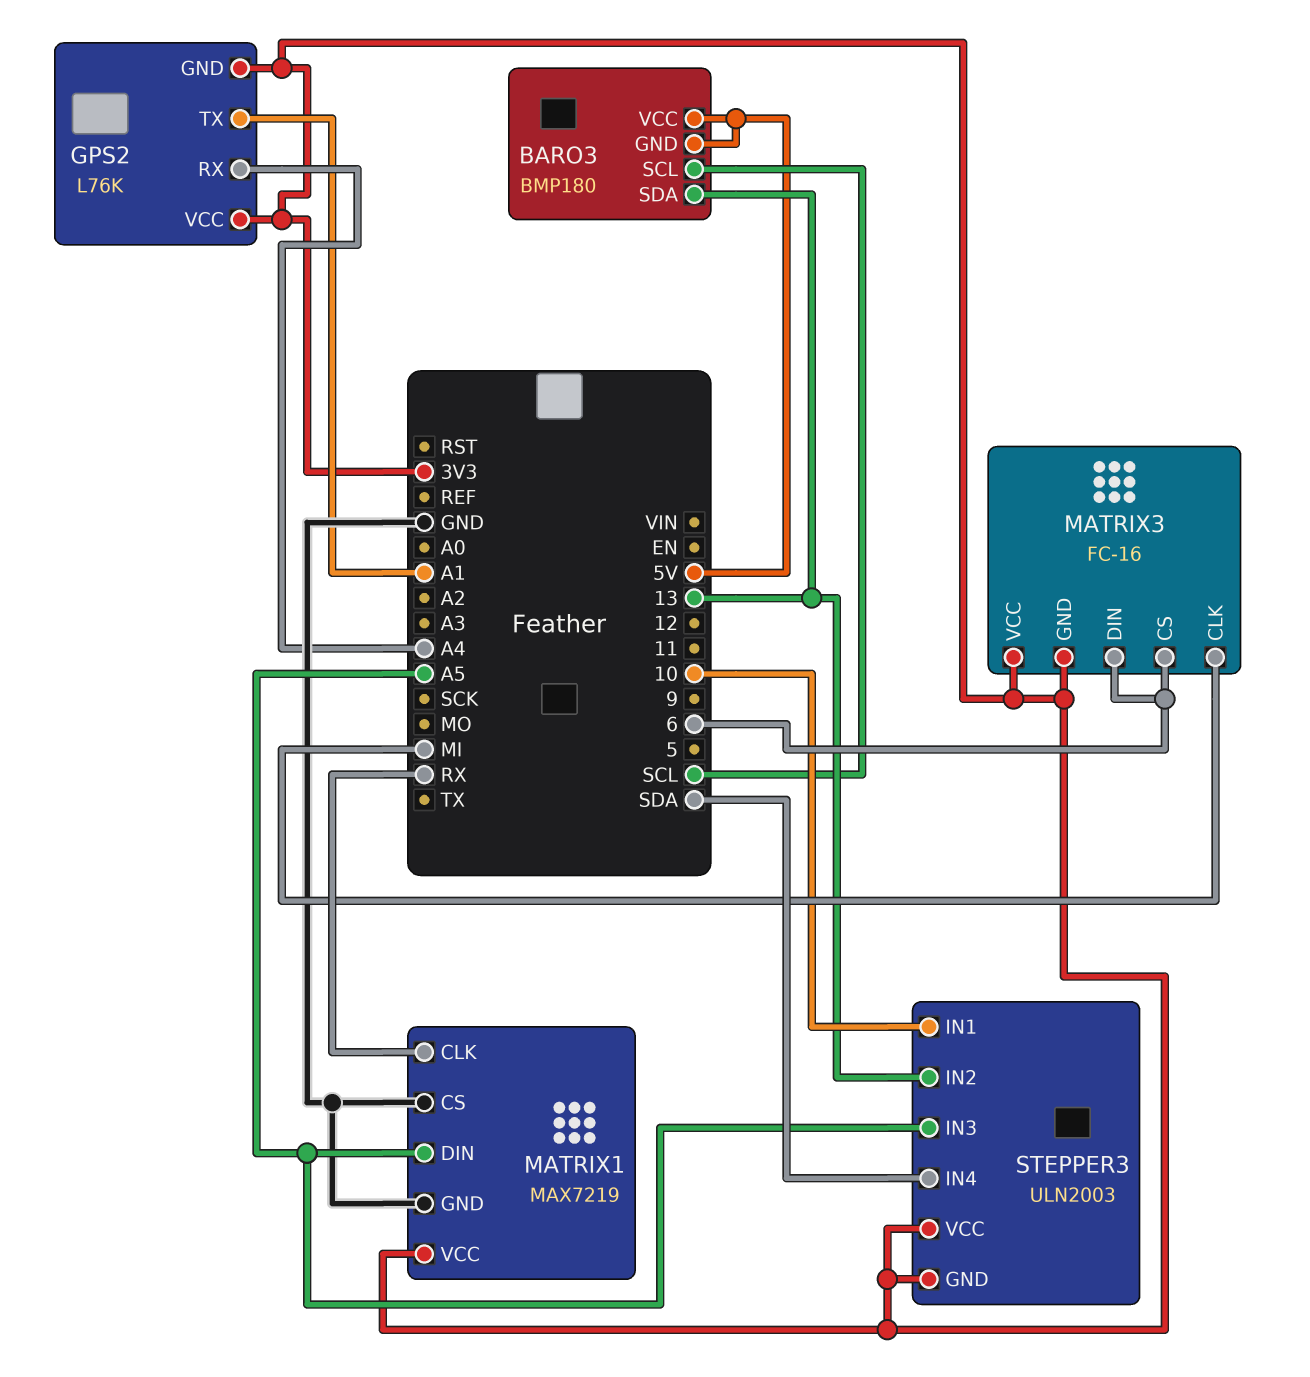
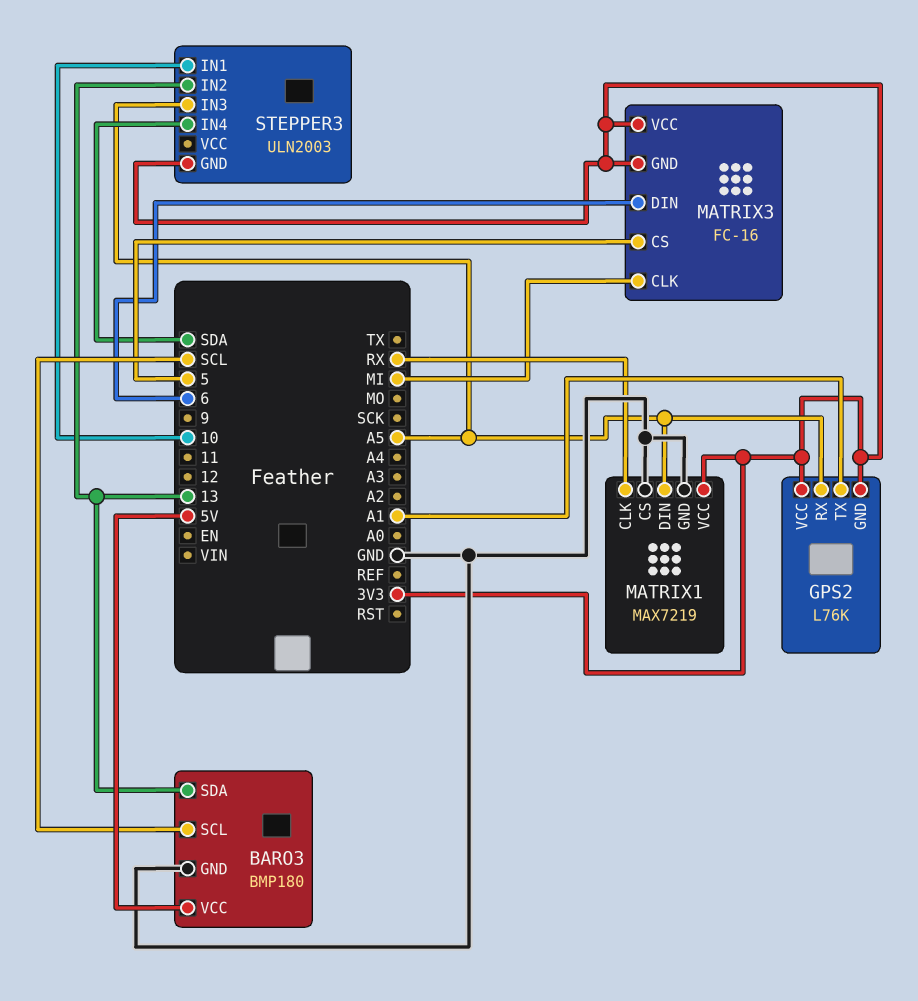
BARO3 pin GND: 5V -> GND
GPS2 pin RX: A4 -> A5
MATRIX3 pin CS: 6 -> 5
STEPPER3 pin VCC: 3V3 -> none

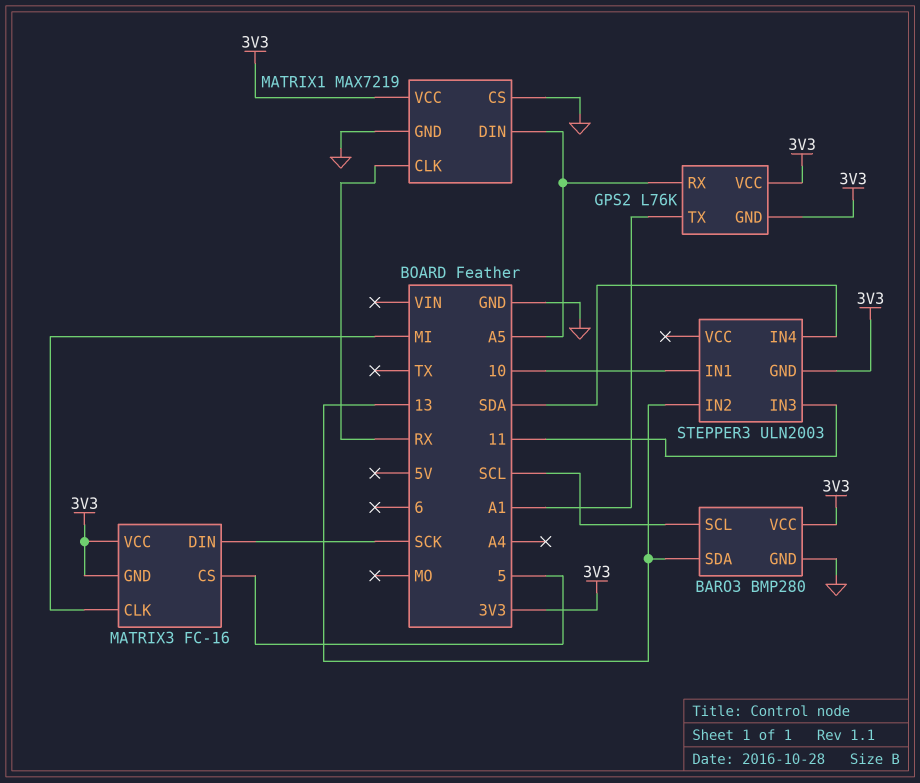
BARO3: BMP180 -> BMP280
BARO3 pin VCC: 5V -> 3V3
MATRIX3 pin DIN: 6 -> SCK
STEPPER3 pin IN3: A5 -> 11

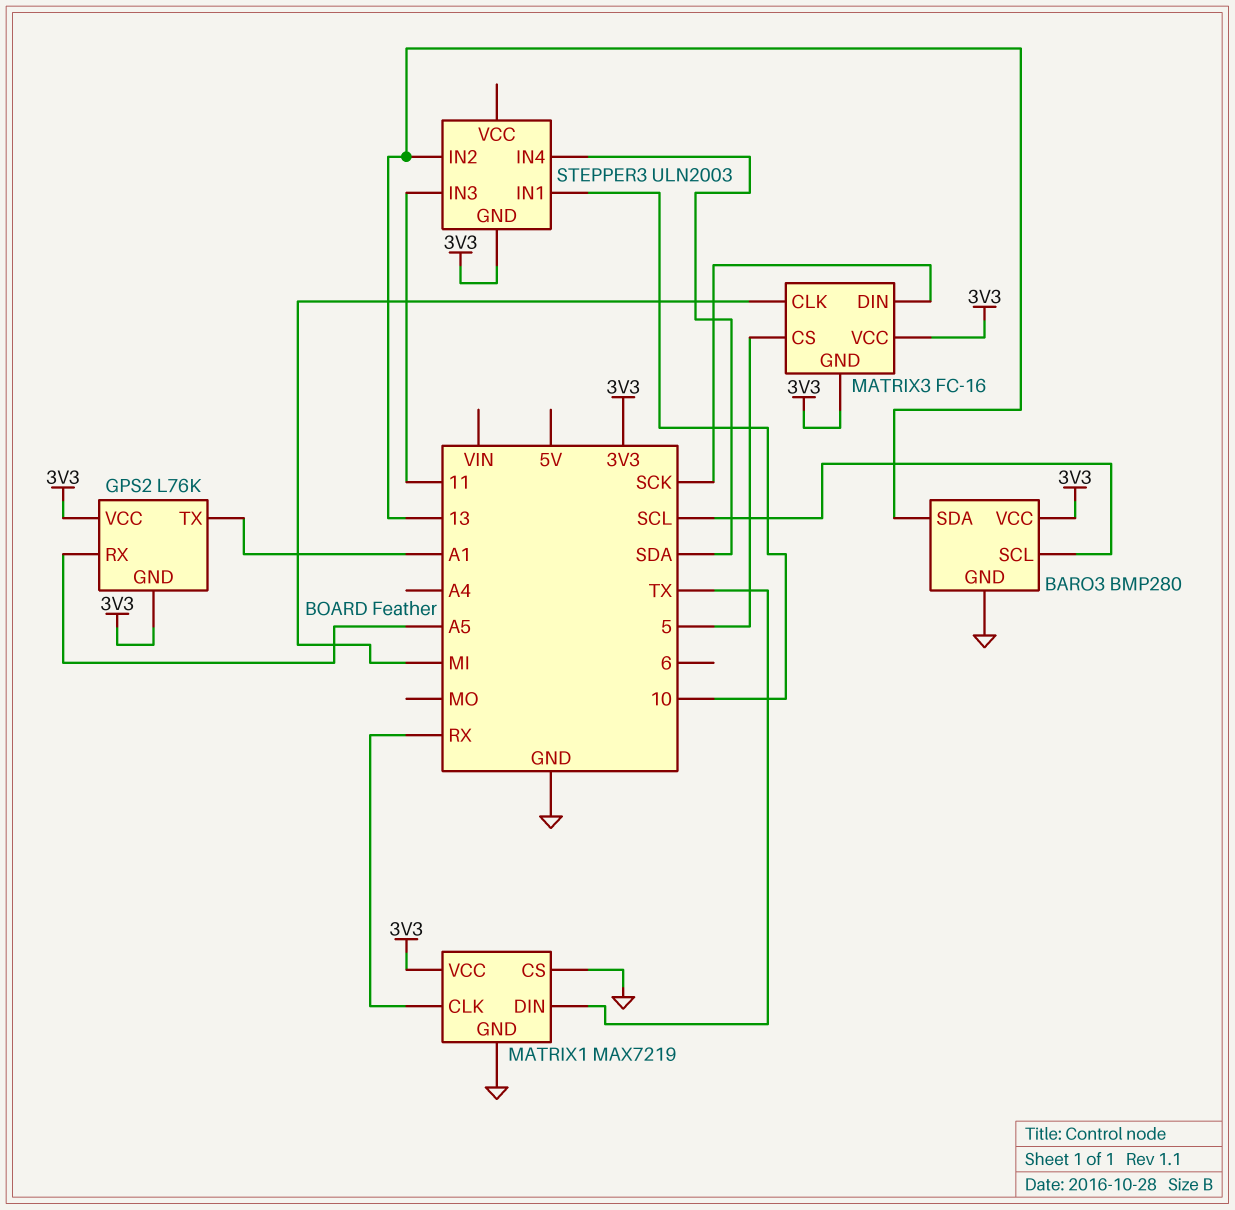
MATRIX1 pin DIN: A5 -> TX

